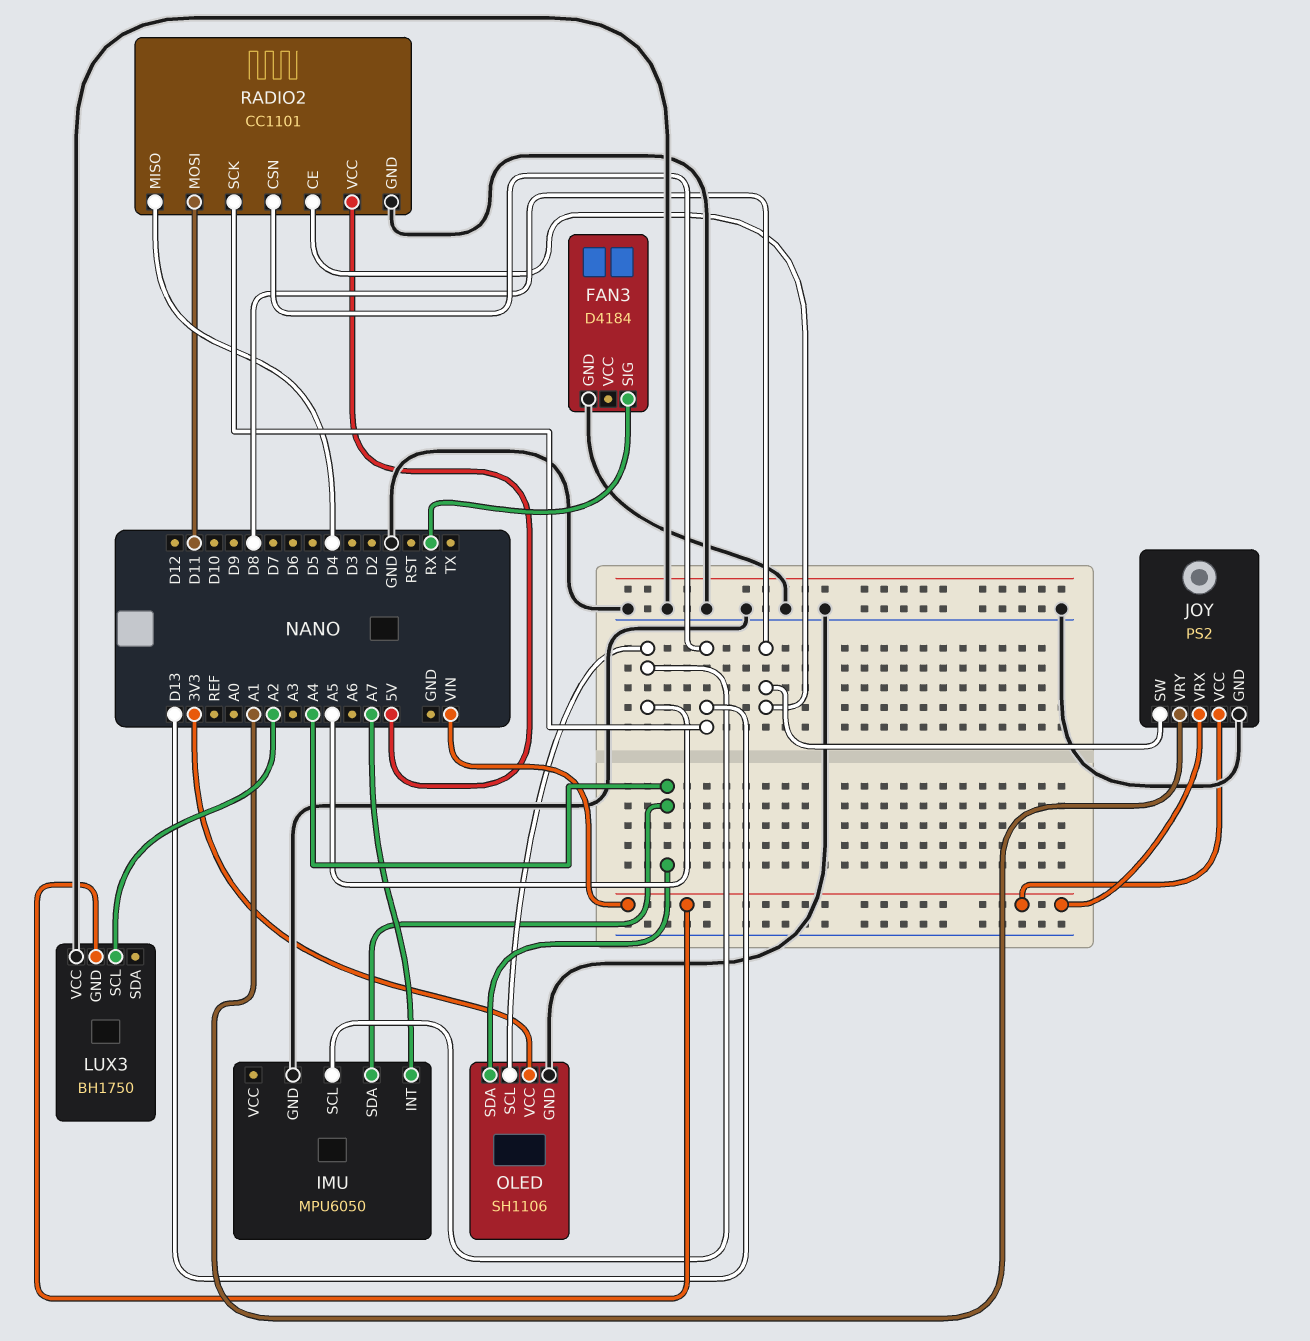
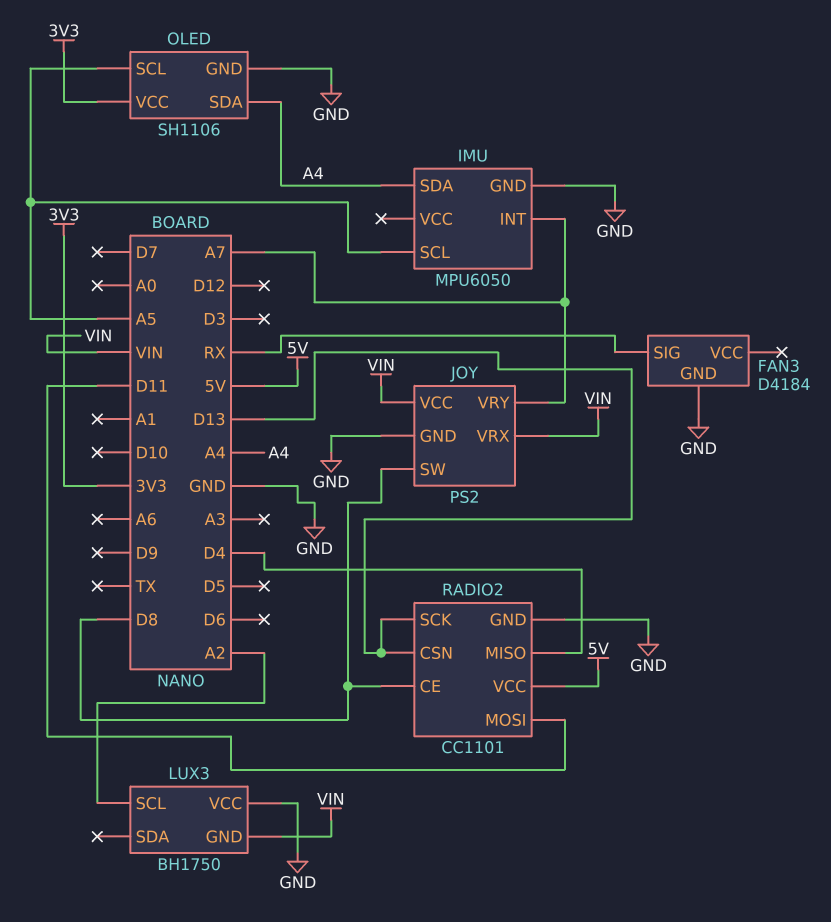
JOY pin VRY: A1 -> A7

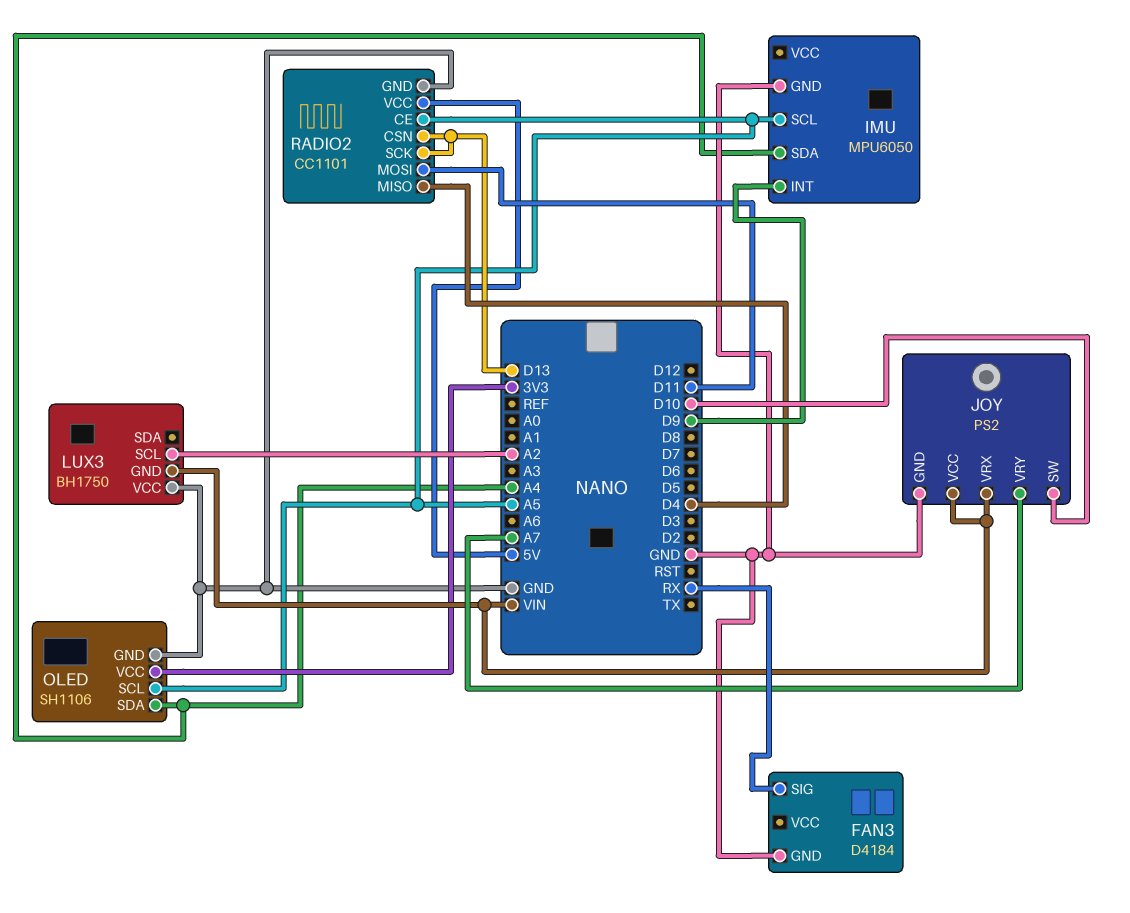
IMU pin INT: A7 -> D9
JOY pin SW: D8 -> D10
RADIO2 pin CE: D8 -> A5

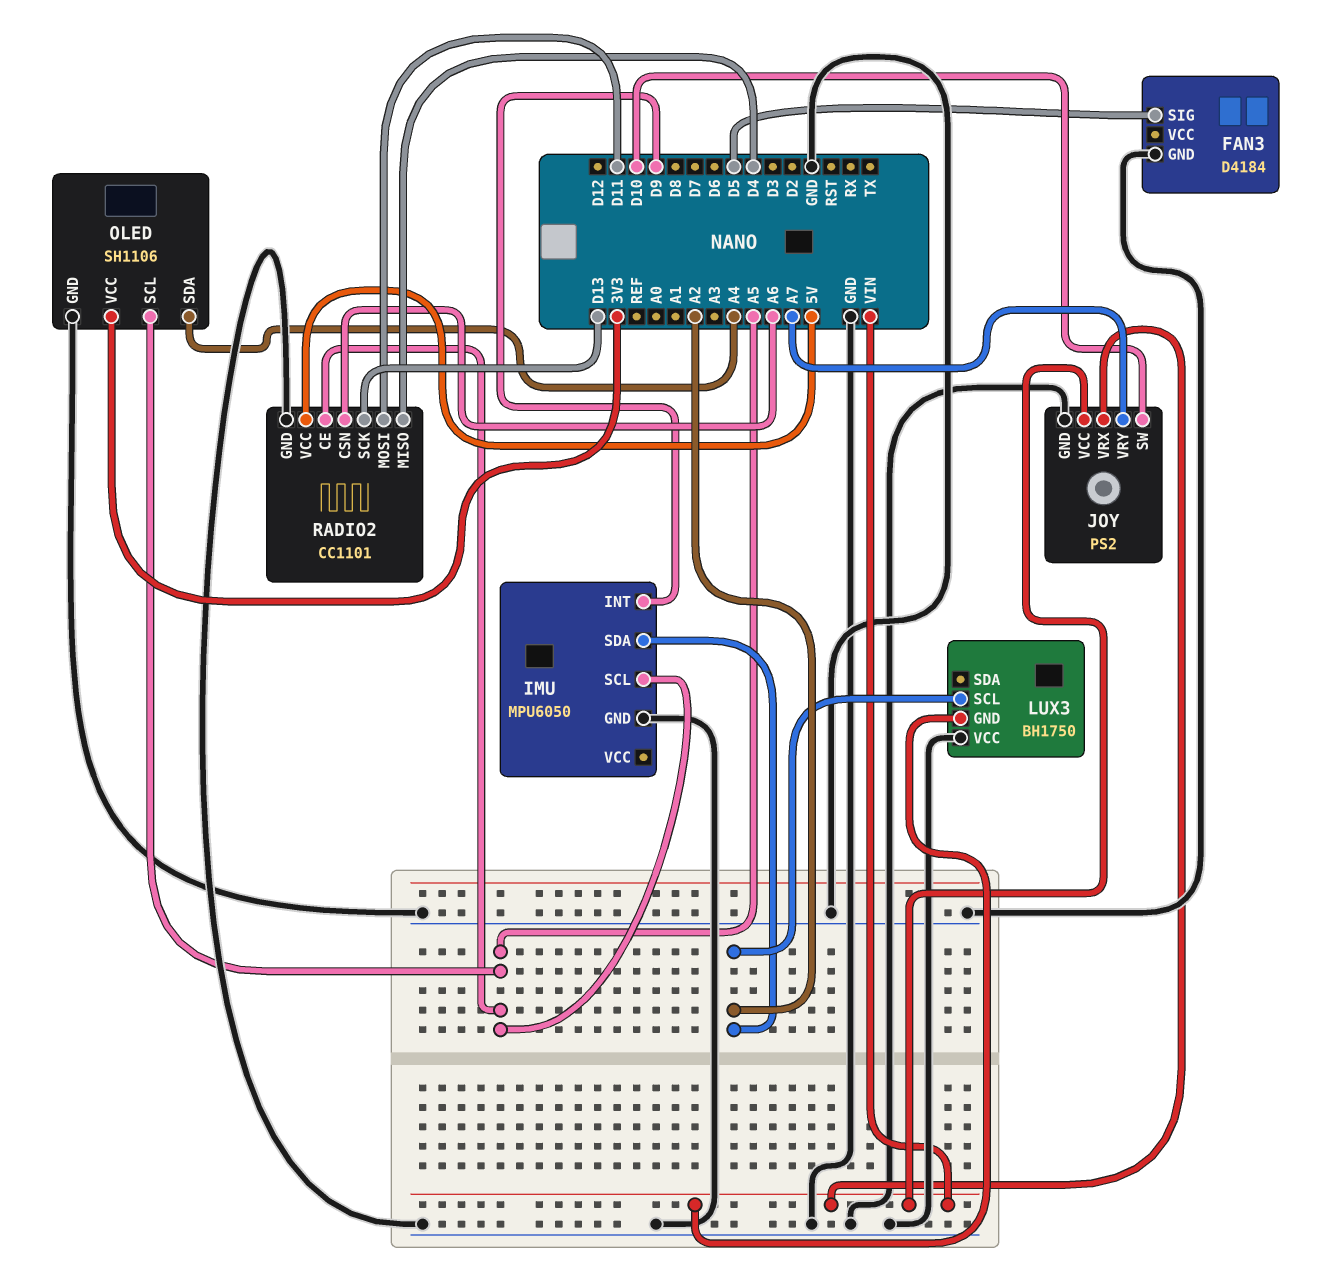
FAN3 pin SIG: RX -> D5
IMU pin SDA: A4 -> A2
RADIO2 pin CSN: D13 -> A6

